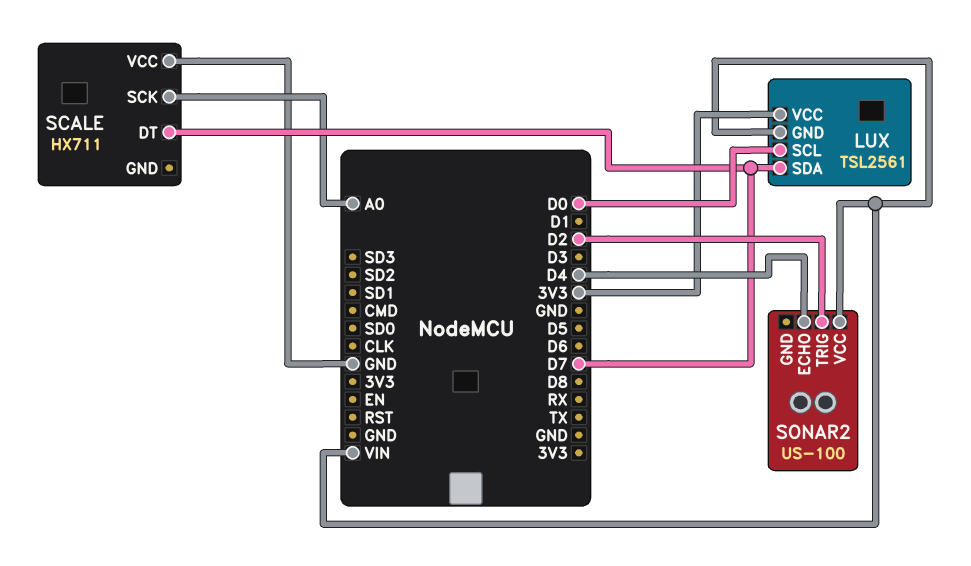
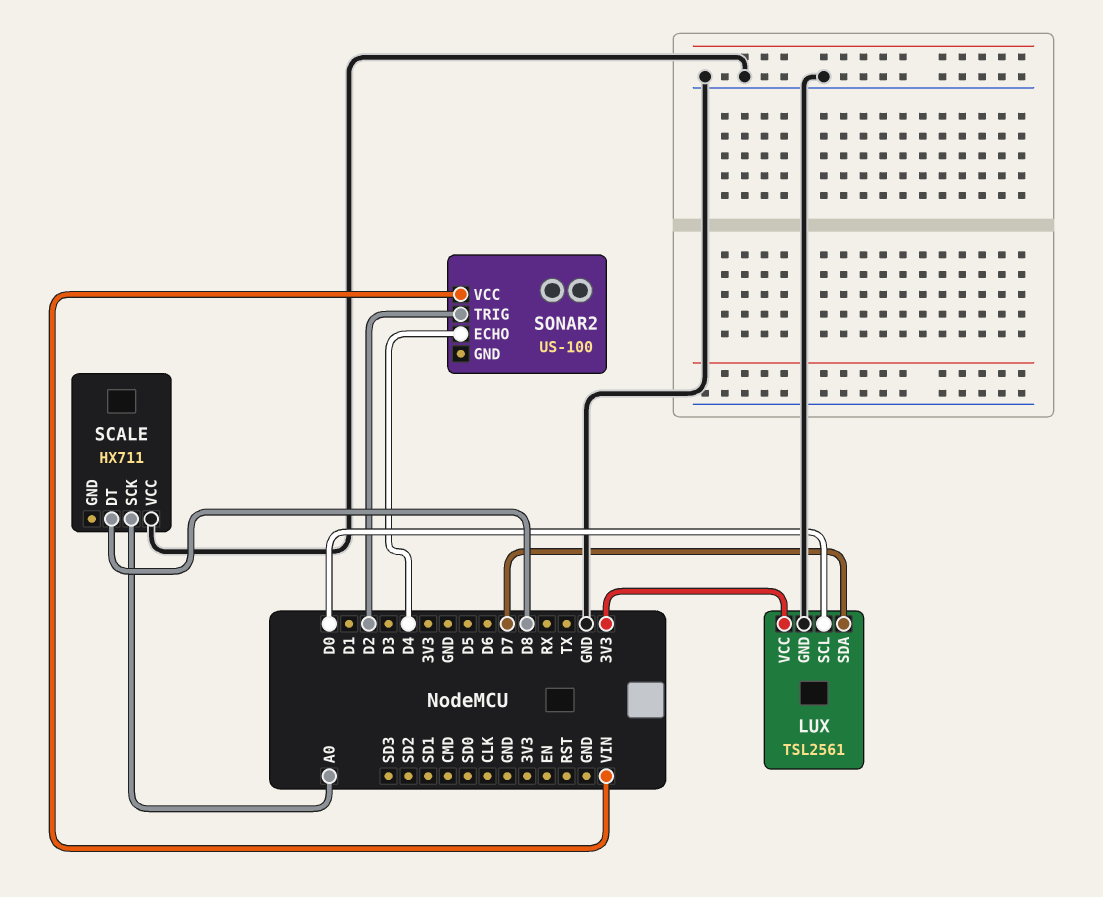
LUX pin GND: VIN -> GND
SCALE pin DT: D7 -> D8

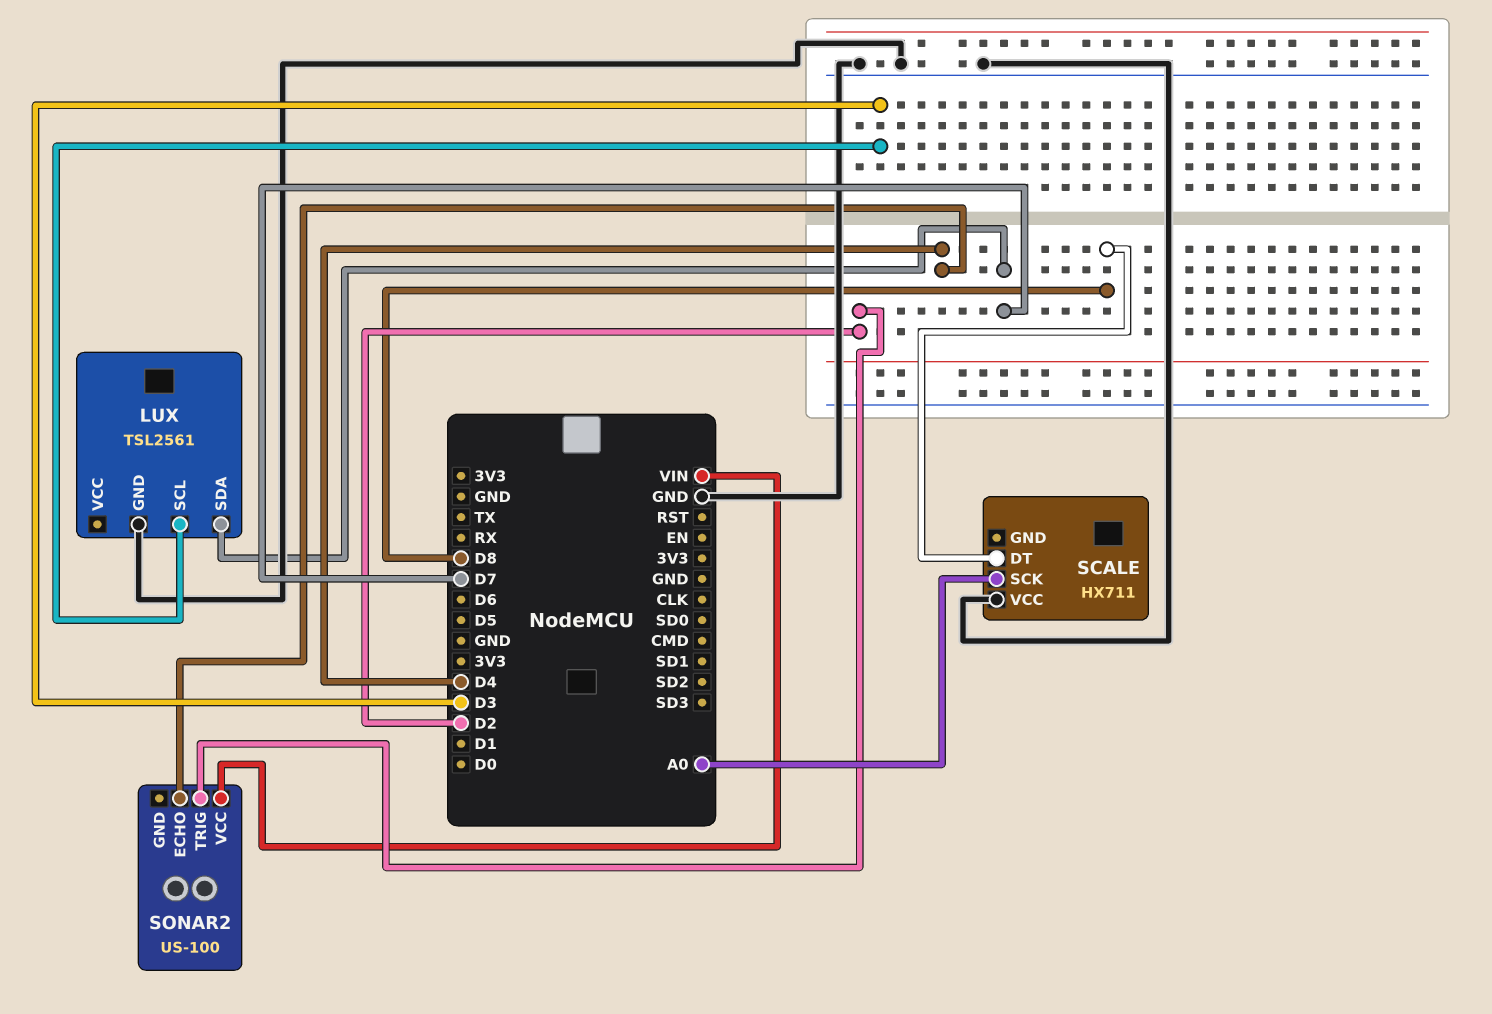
LUX pin SCL: D0 -> D3
LUX pin VCC: 3V3 -> none

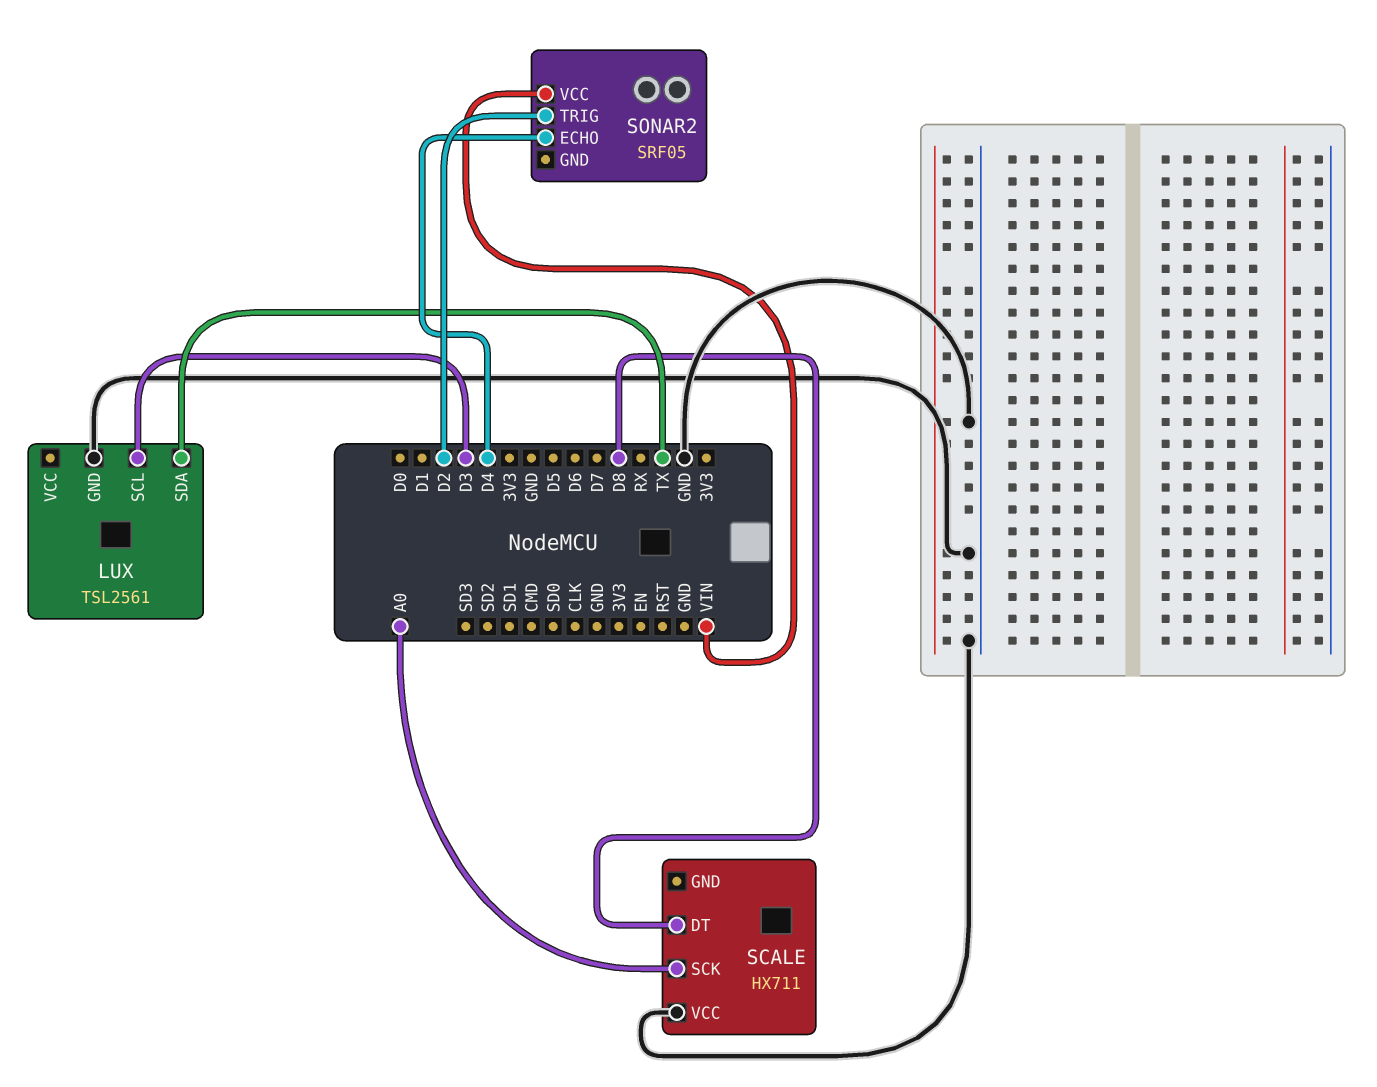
LUX pin SDA: D7 -> TX
SONAR2: US-100 -> SRF05

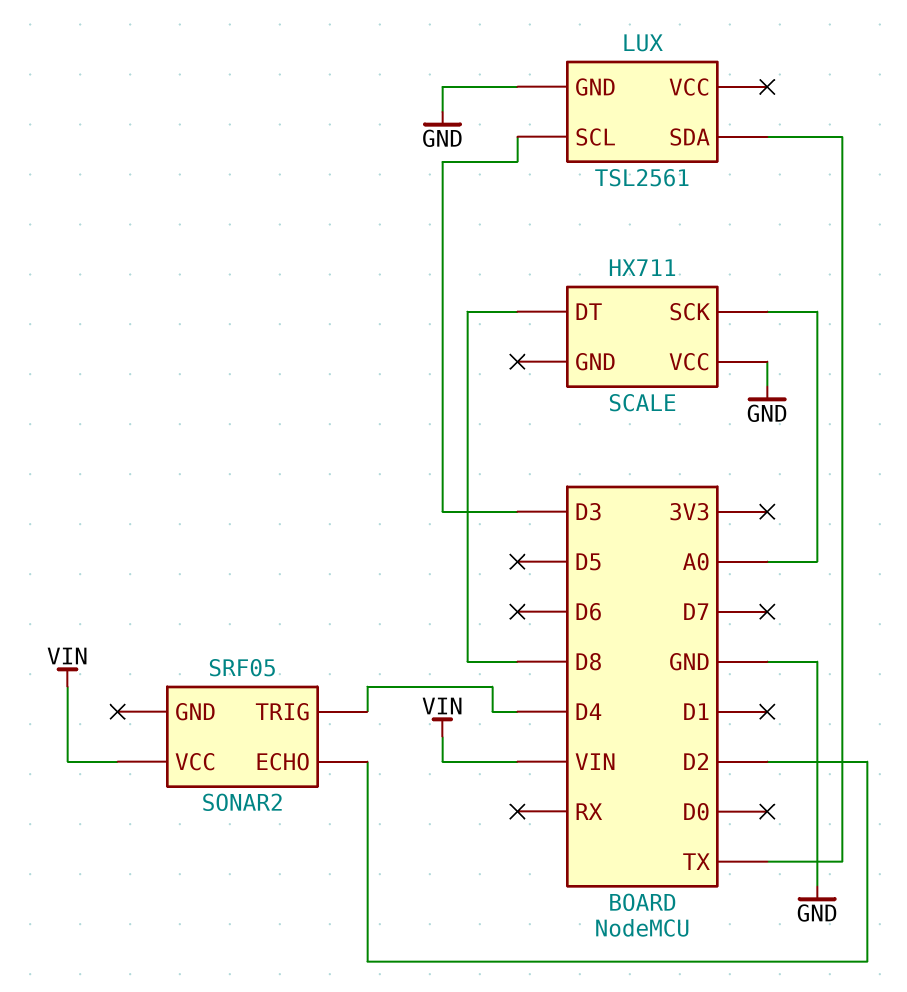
SONAR2 pin ECHO: D4 -> D2
SONAR2 pin TRIG: D2 -> D4

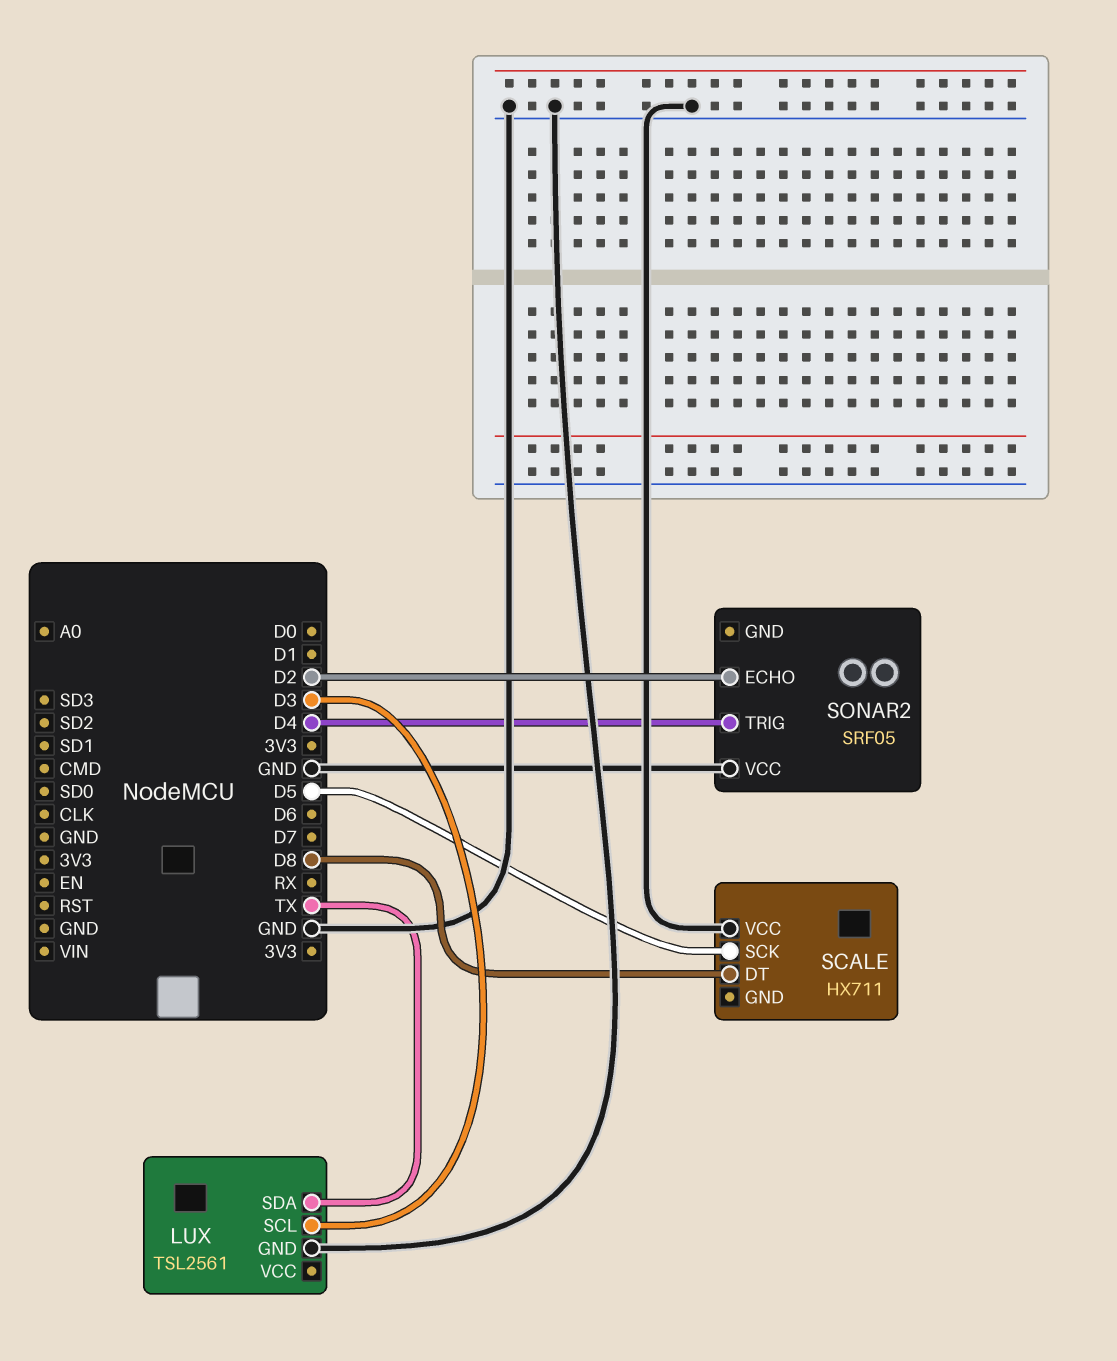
SCALE pin SCK: A0 -> D5
SONAR2 pin VCC: VIN -> GND

